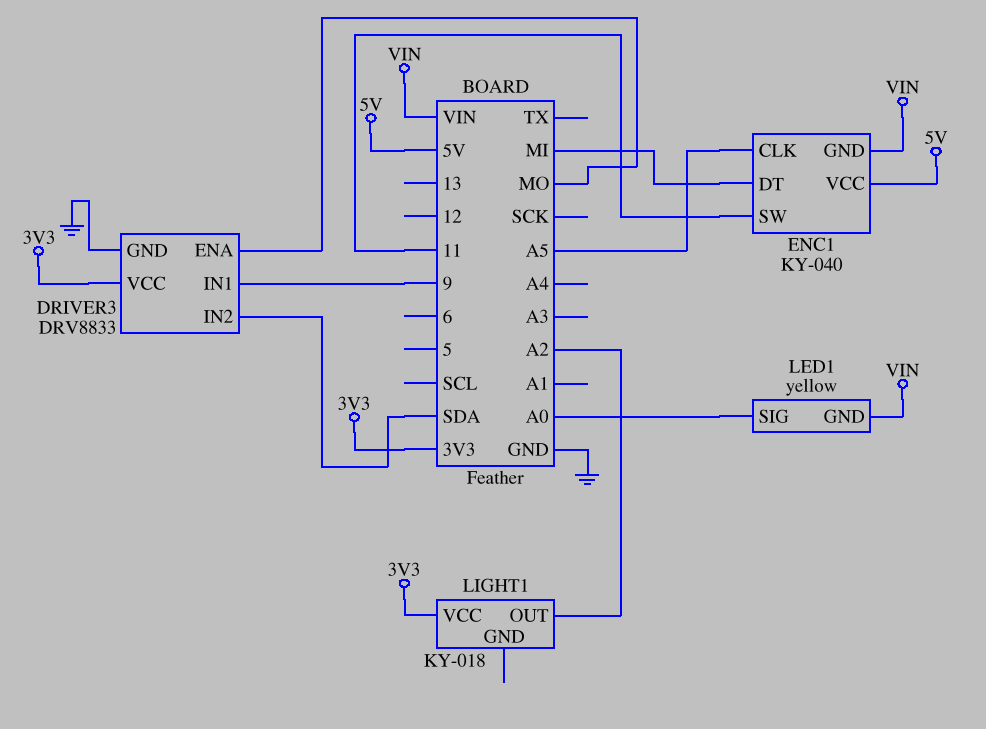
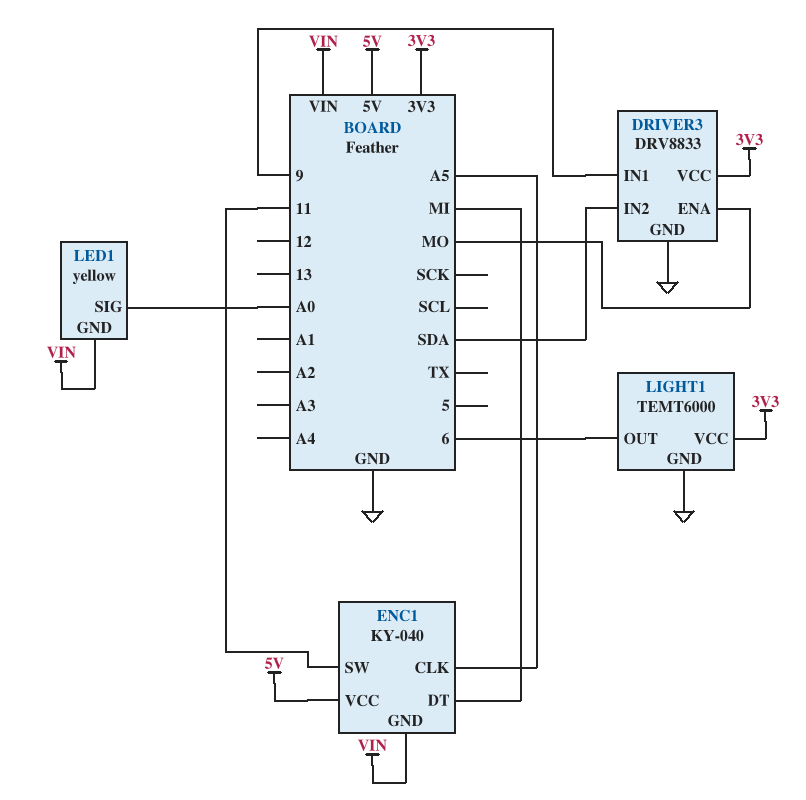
LIGHT1: KY-018 -> TEMT6000
LIGHT1 pin GND: none -> GND
LIGHT1 pin OUT: A2 -> 6

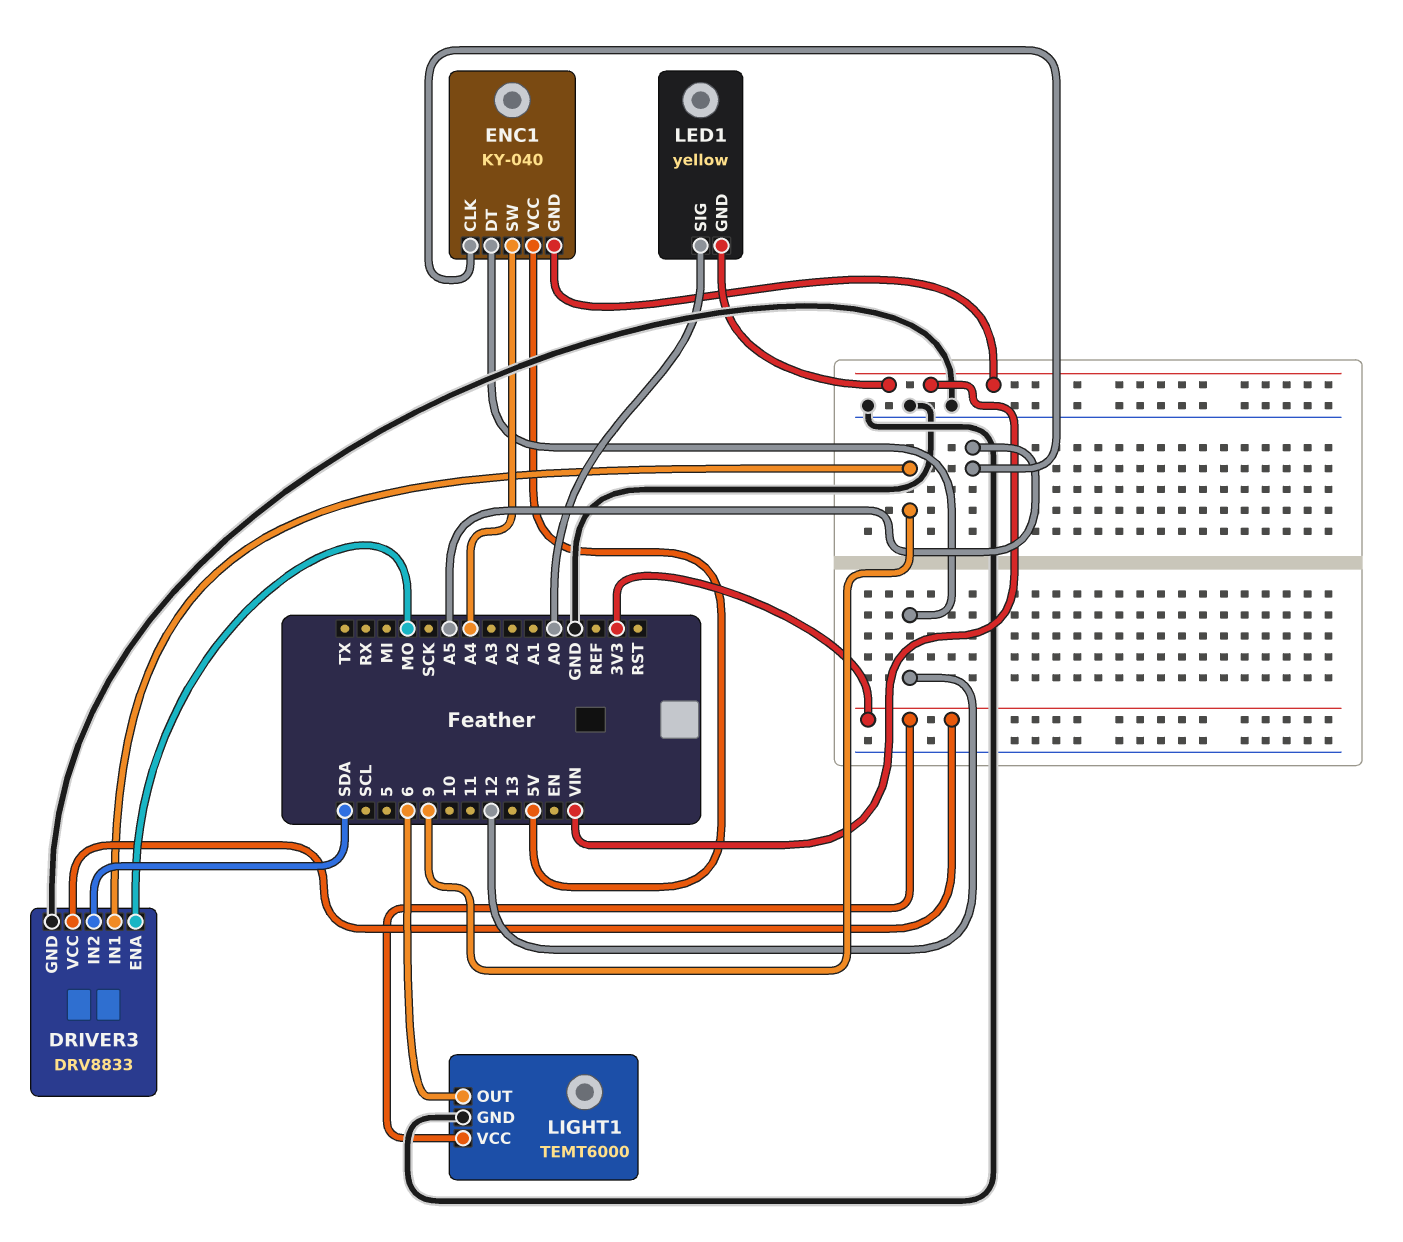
ENC1 pin DT: MI -> 12
ENC1 pin SW: 11 -> A4

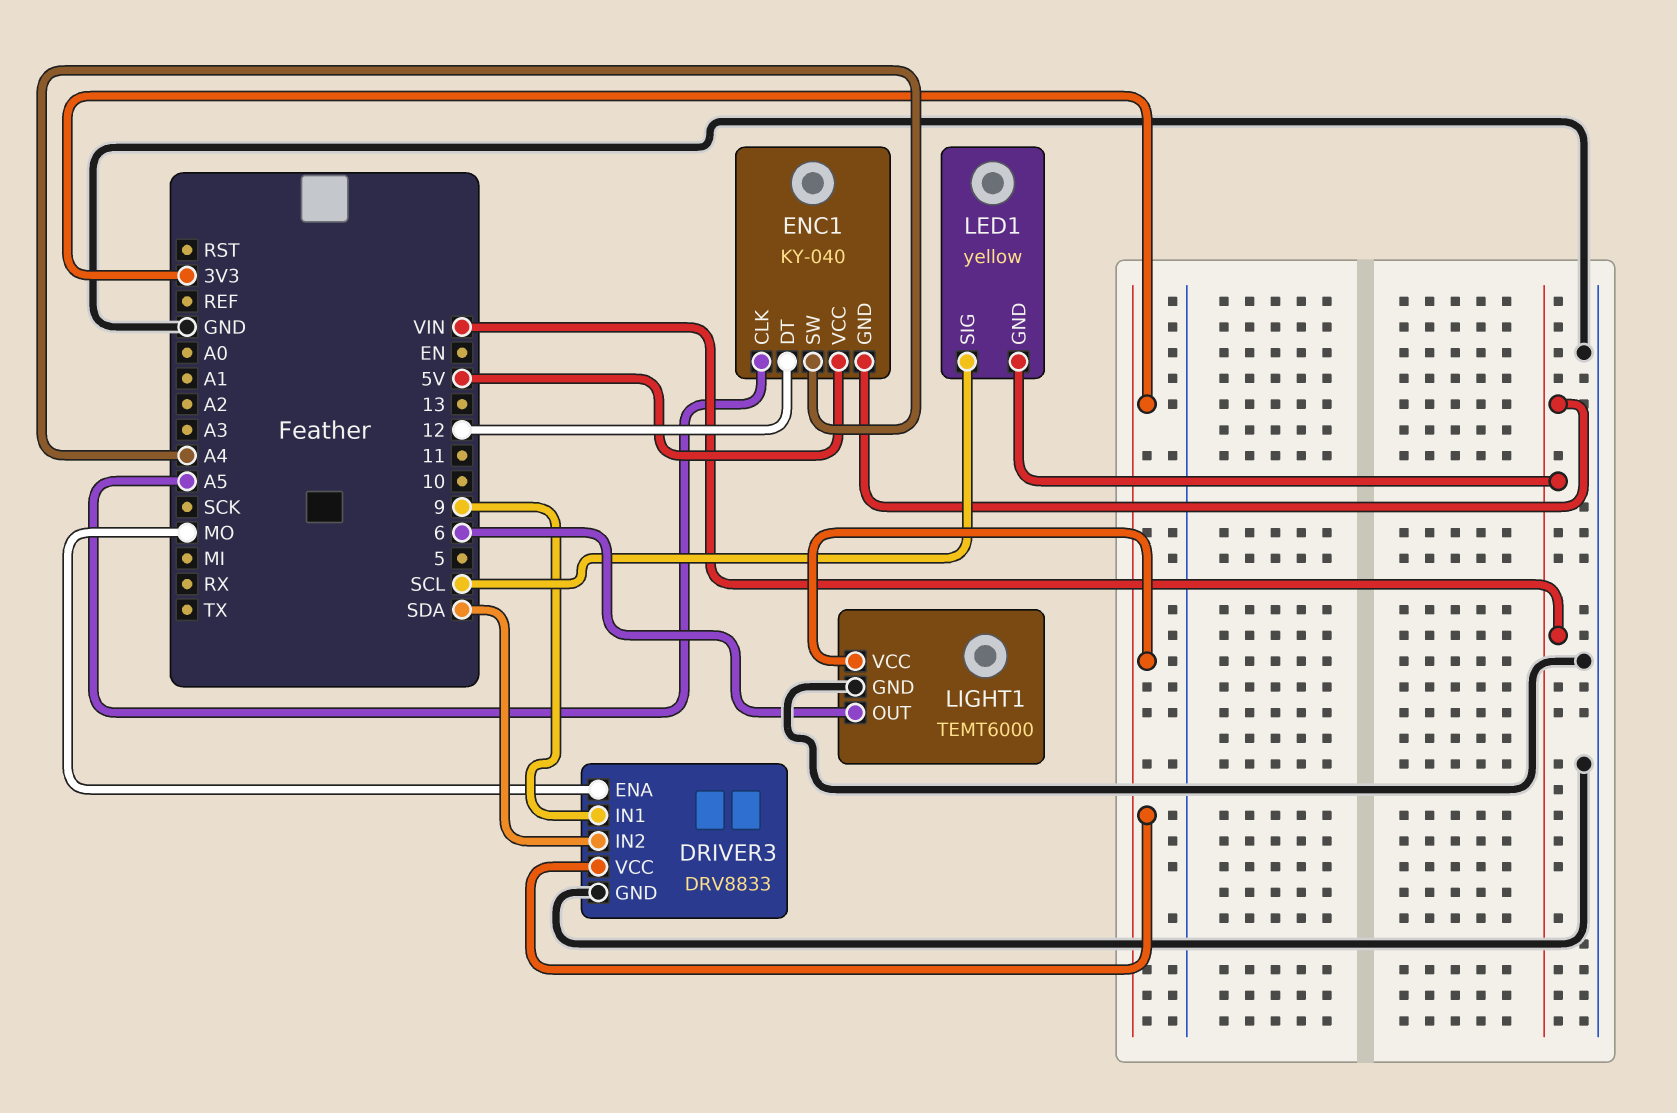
LED1 pin SIG: A0 -> SCL

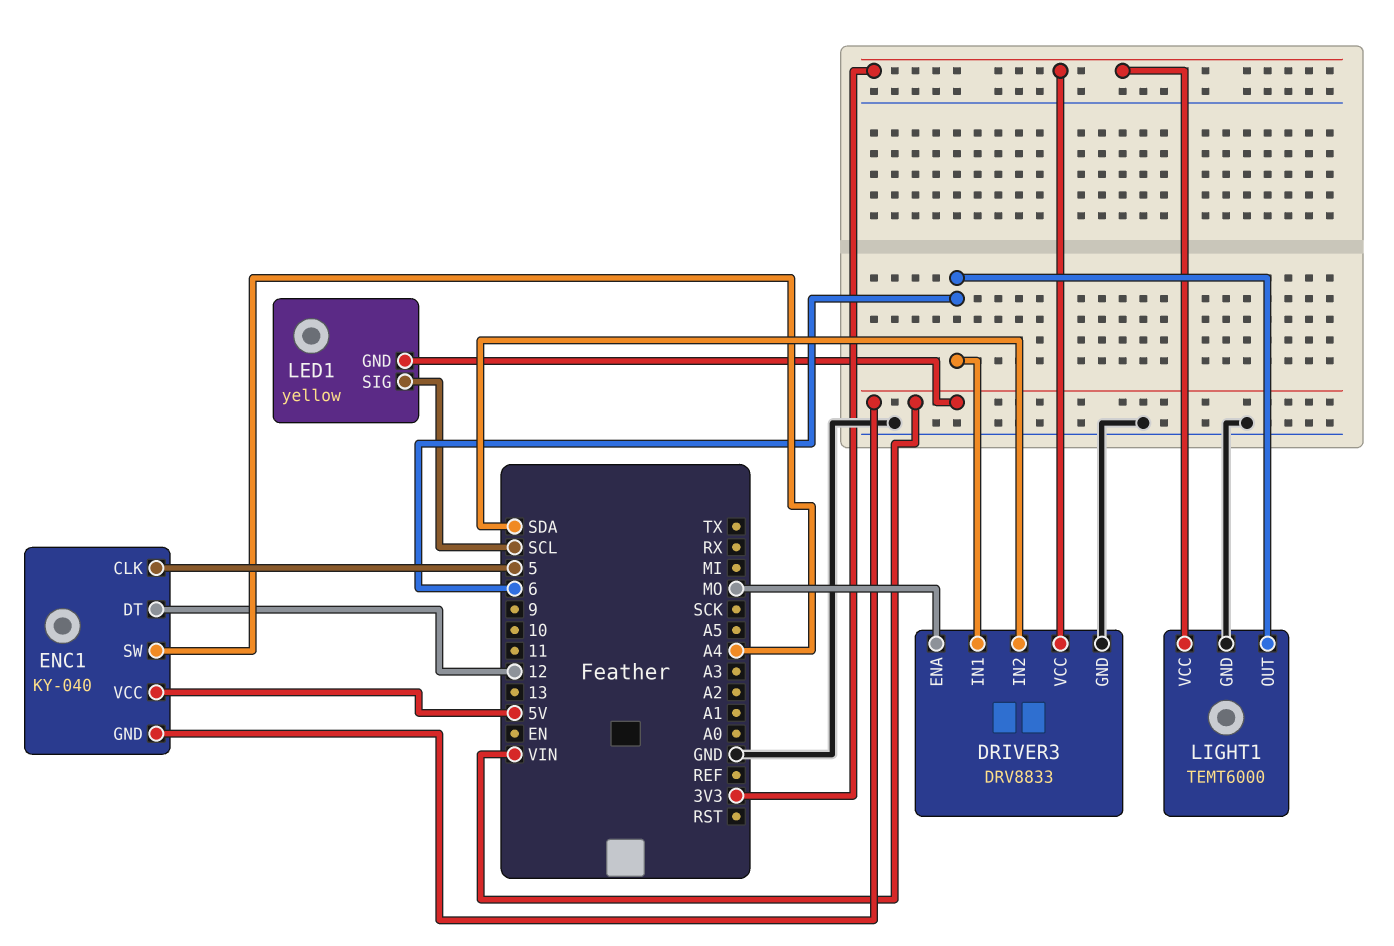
DRIVER3 pin IN1: 9 -> 6
ENC1 pin CLK: A5 -> 5

